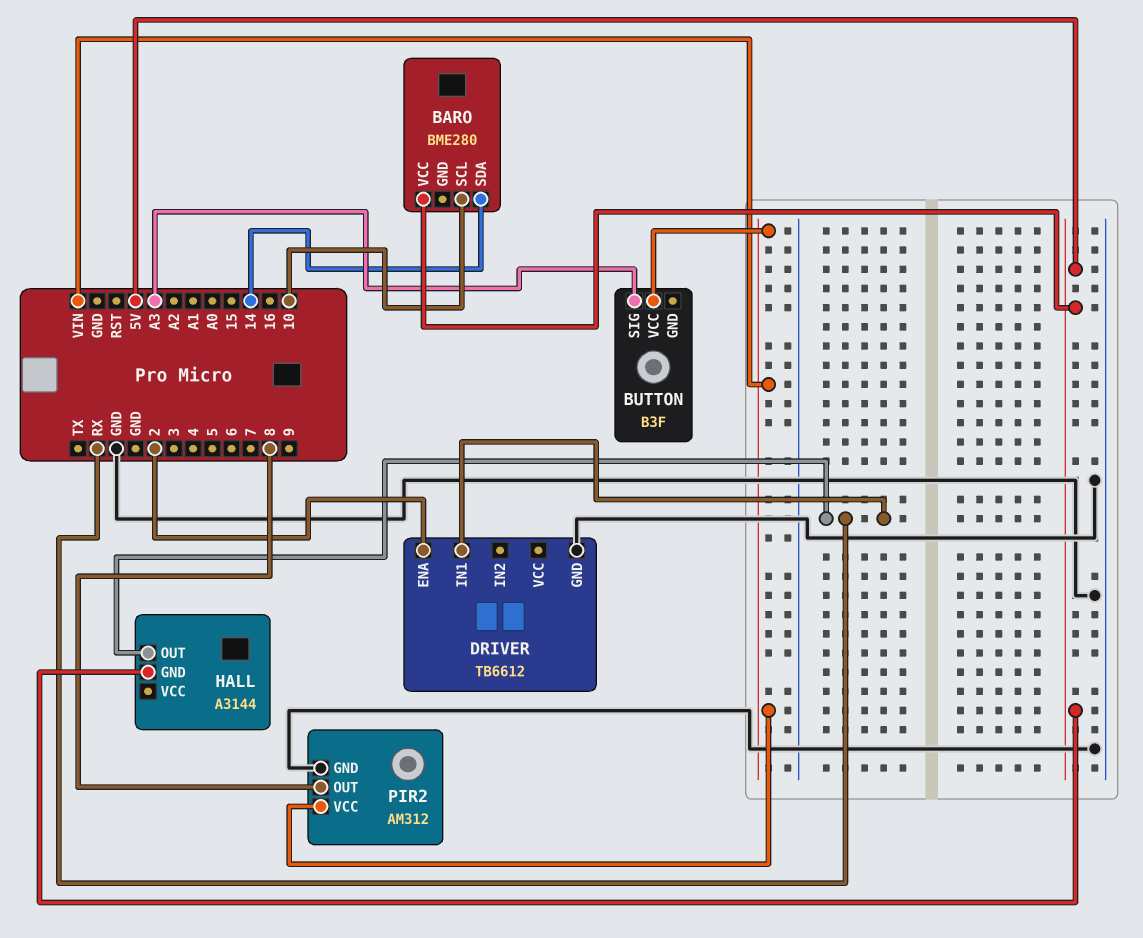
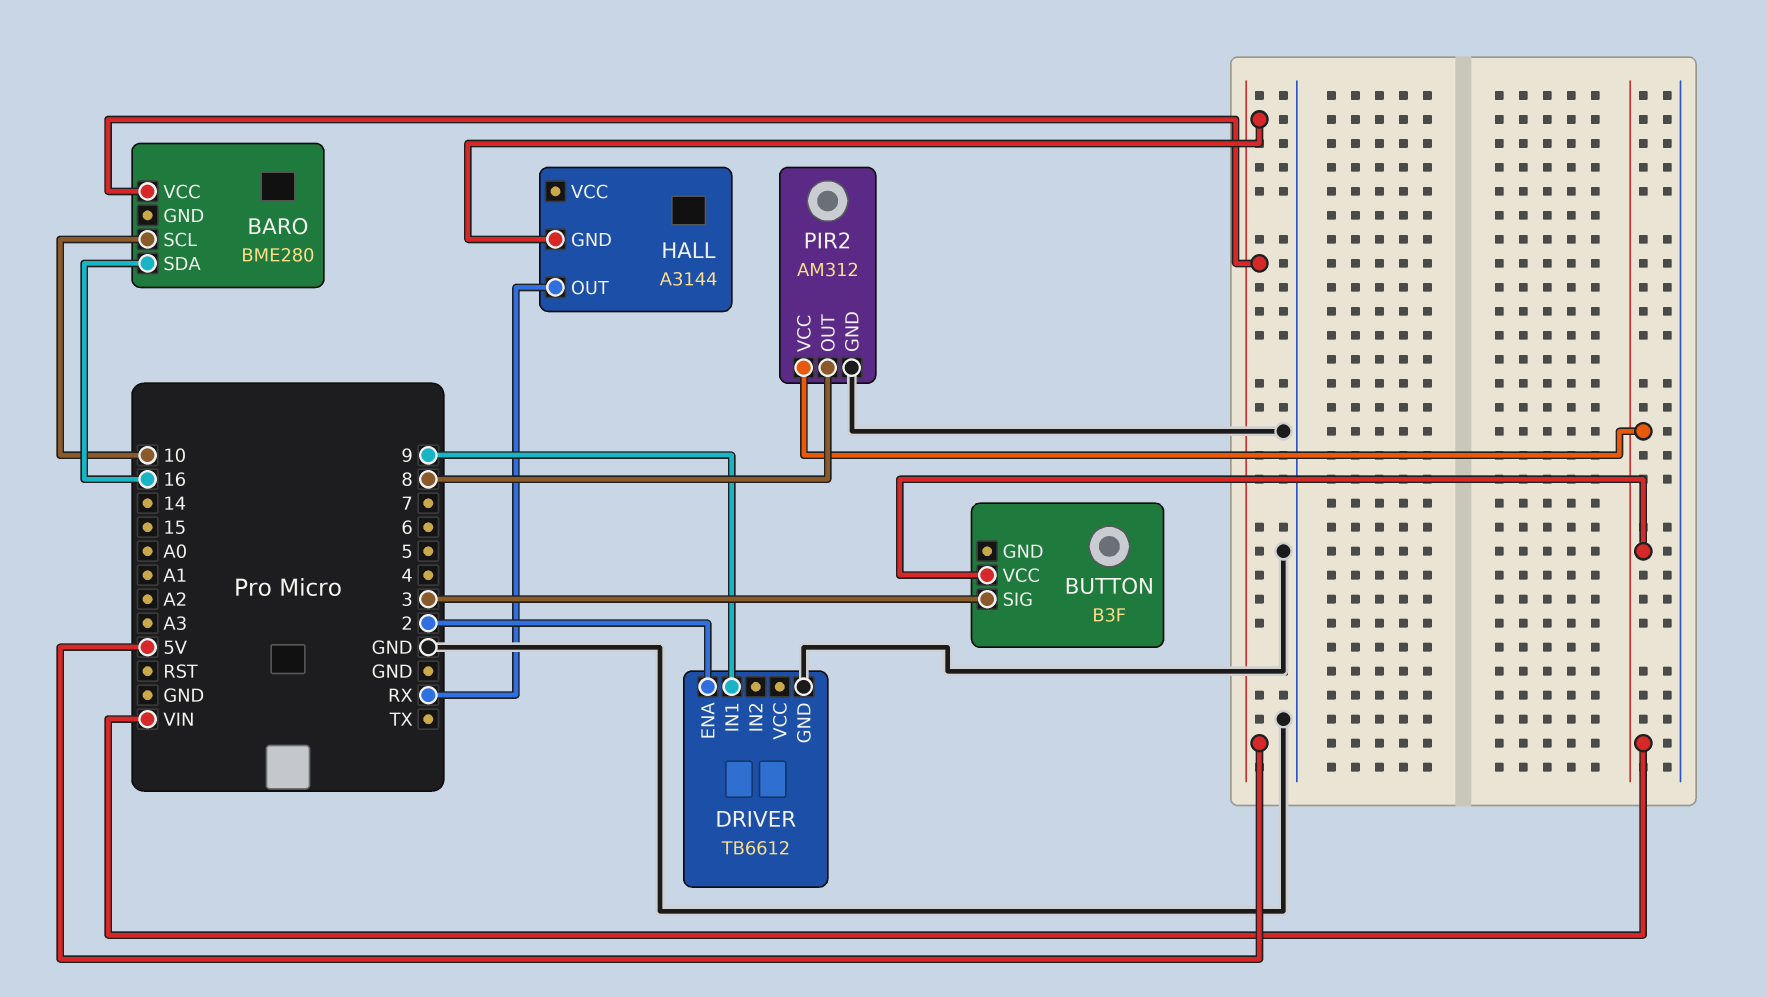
BARO pin SDA: 14 -> 16
BUTTON pin SIG: A3 -> 3
DRIVER pin IN1: RX -> 9

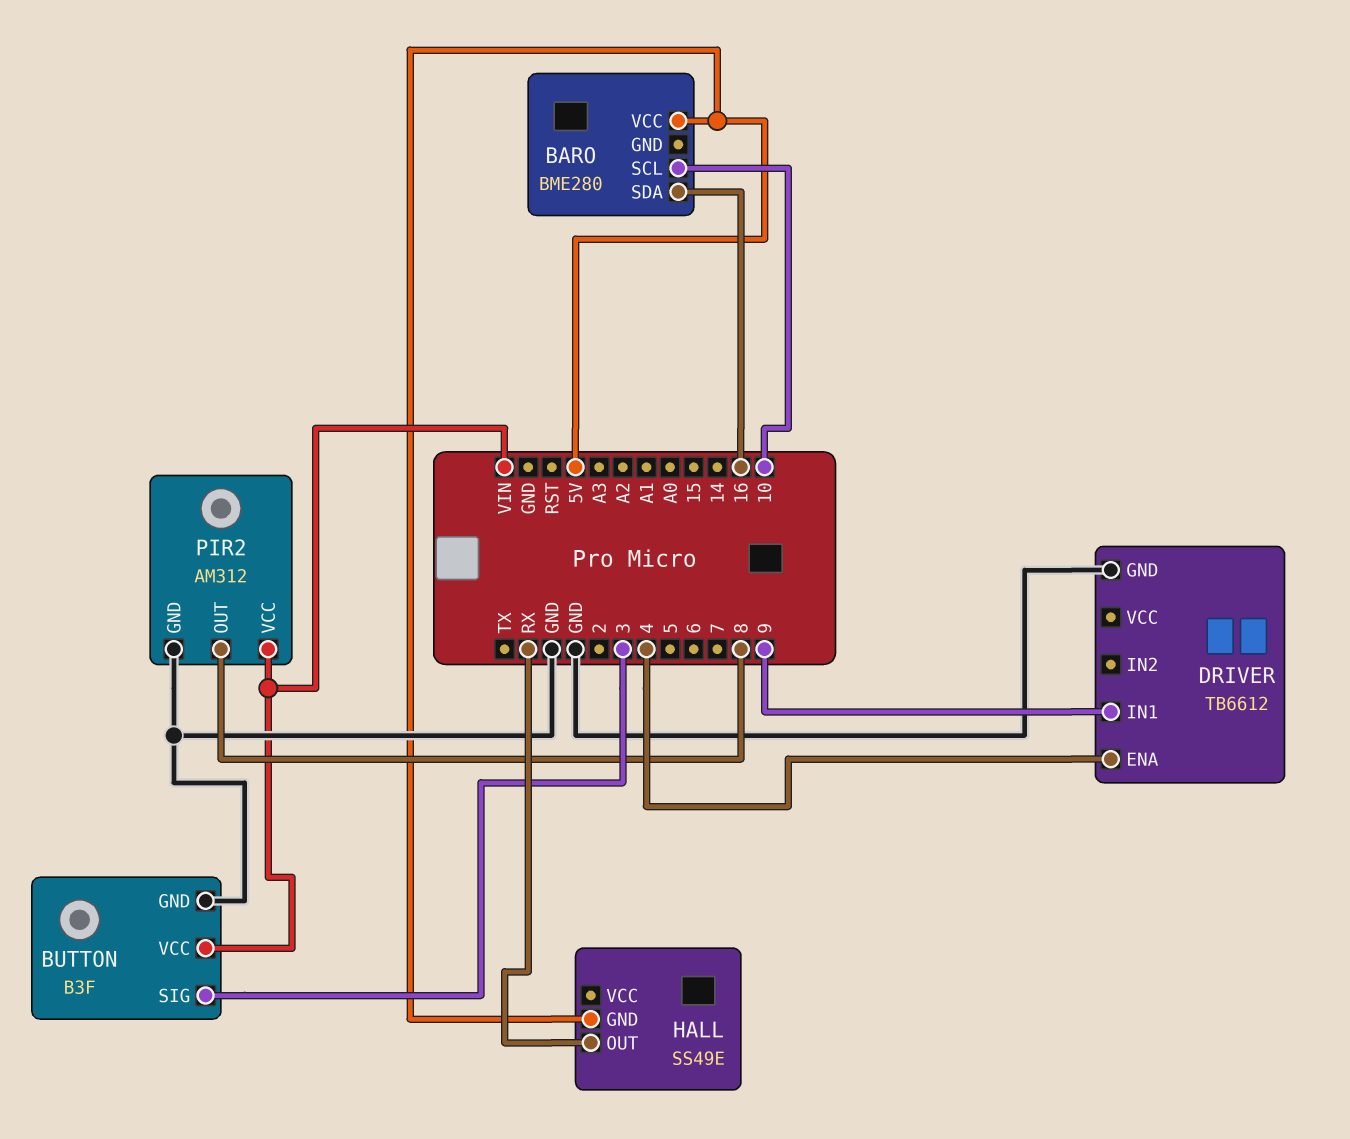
BUTTON pin GND: none -> GND
DRIVER pin ENA: 2 -> 4
HALL: A3144 -> SS49E

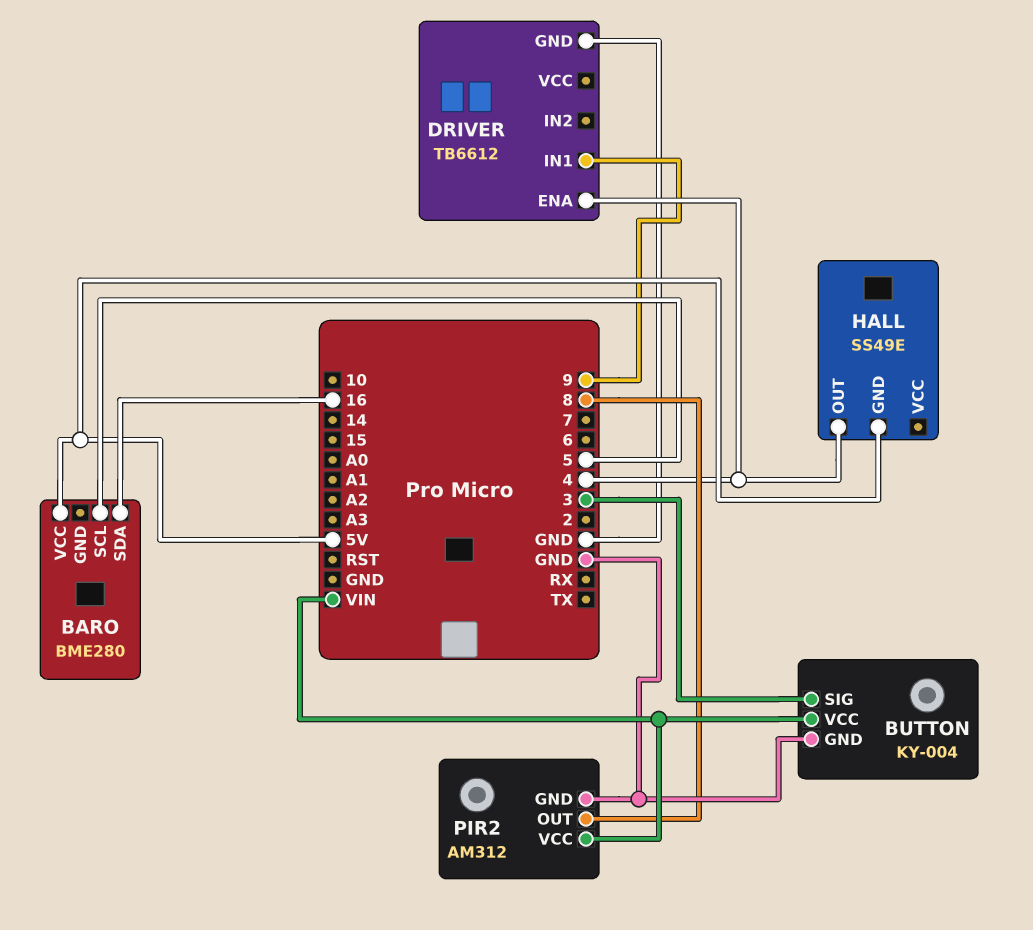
BARO pin SCL: 10 -> 5
BUTTON: B3F -> KY-004
HALL pin OUT: RX -> 4

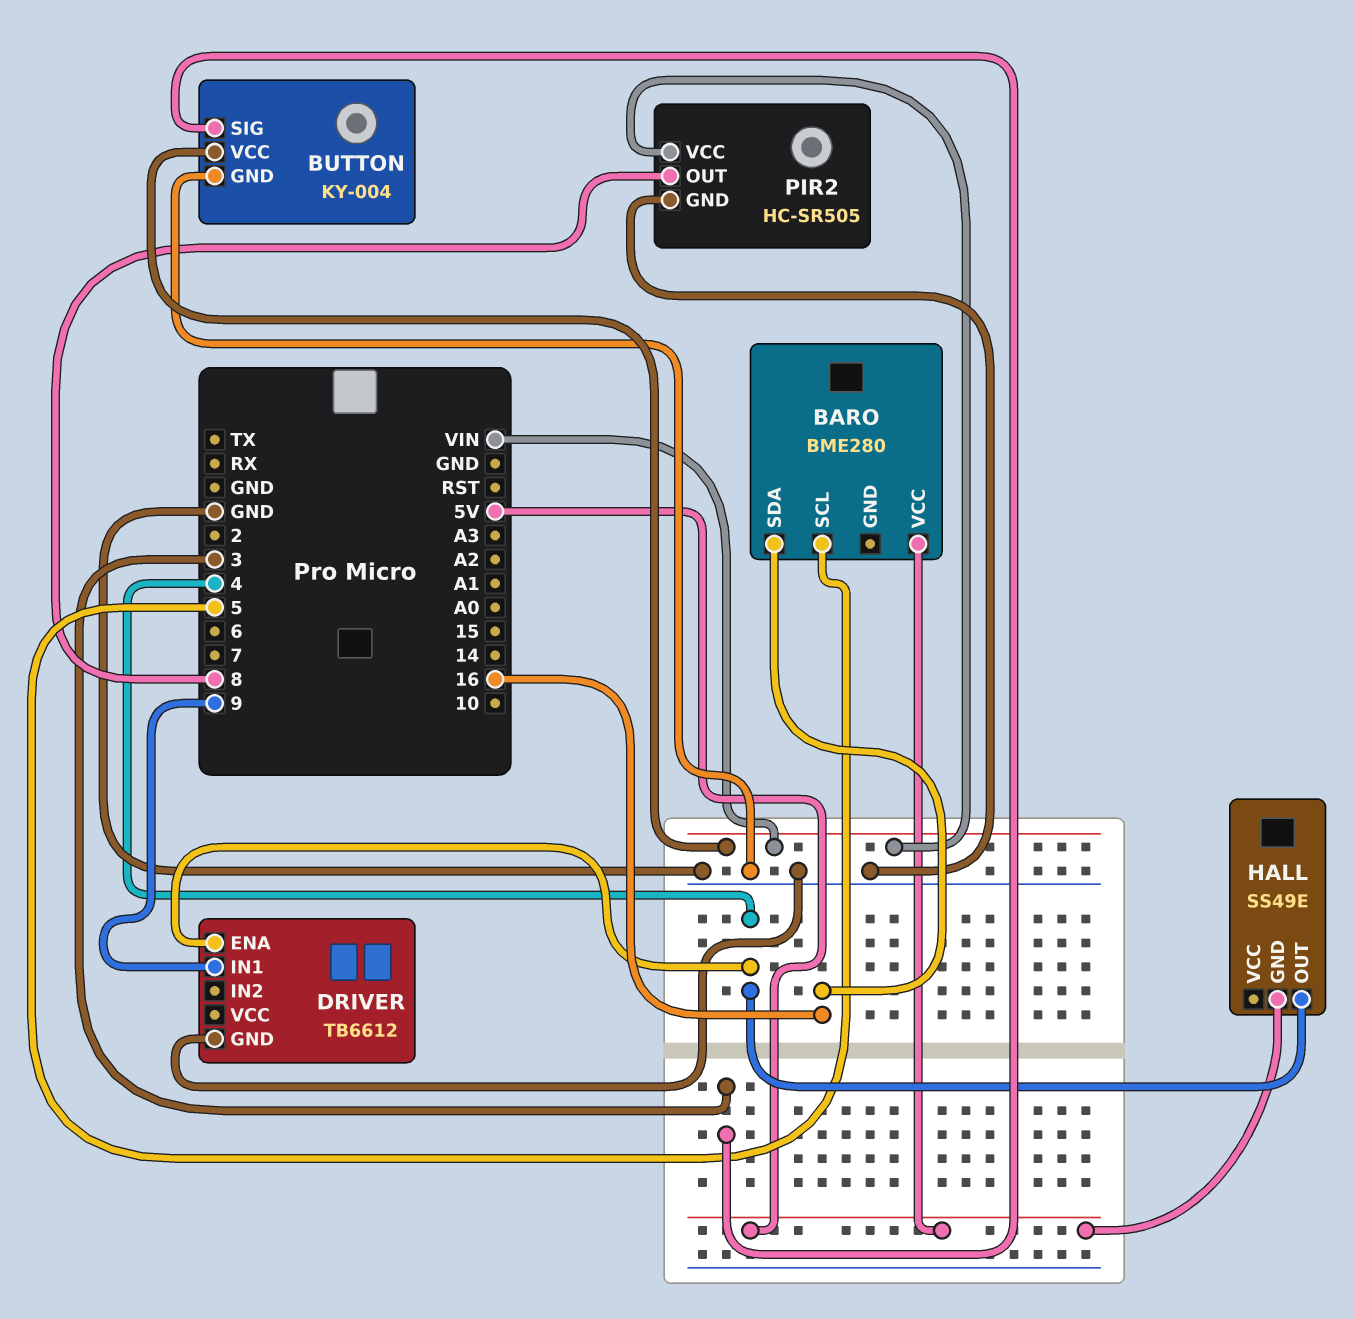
PIR2: AM312 -> HC-SR505

